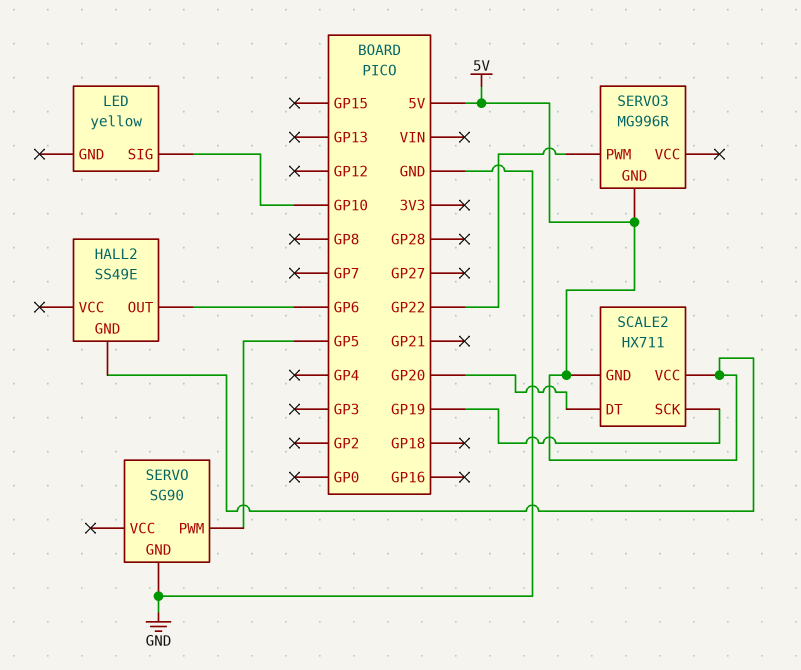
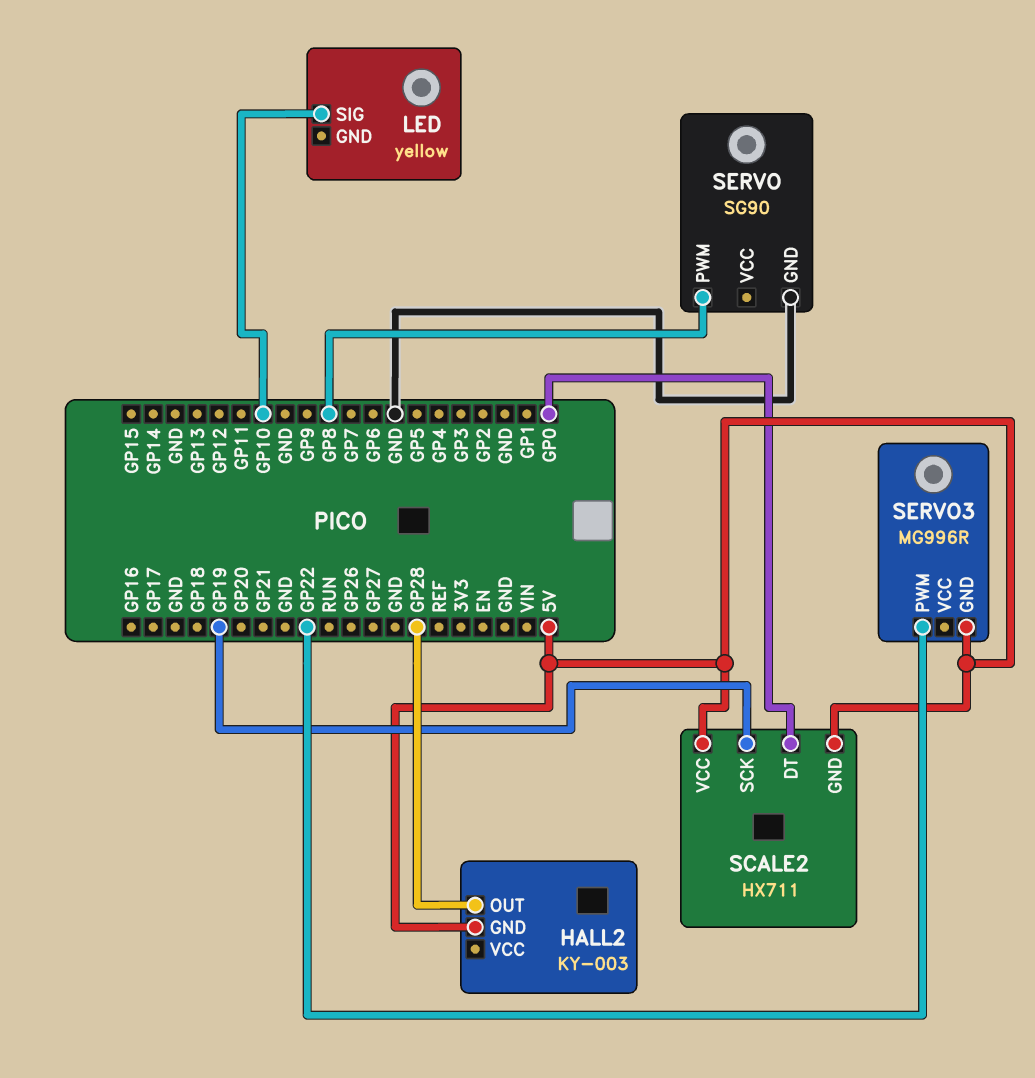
HALL2: SS49E -> KY-003
HALL2 pin OUT: GP6 -> GP28
SCALE2 pin DT: GP20 -> GP0
SERVO pin PWM: GP5 -> GP8

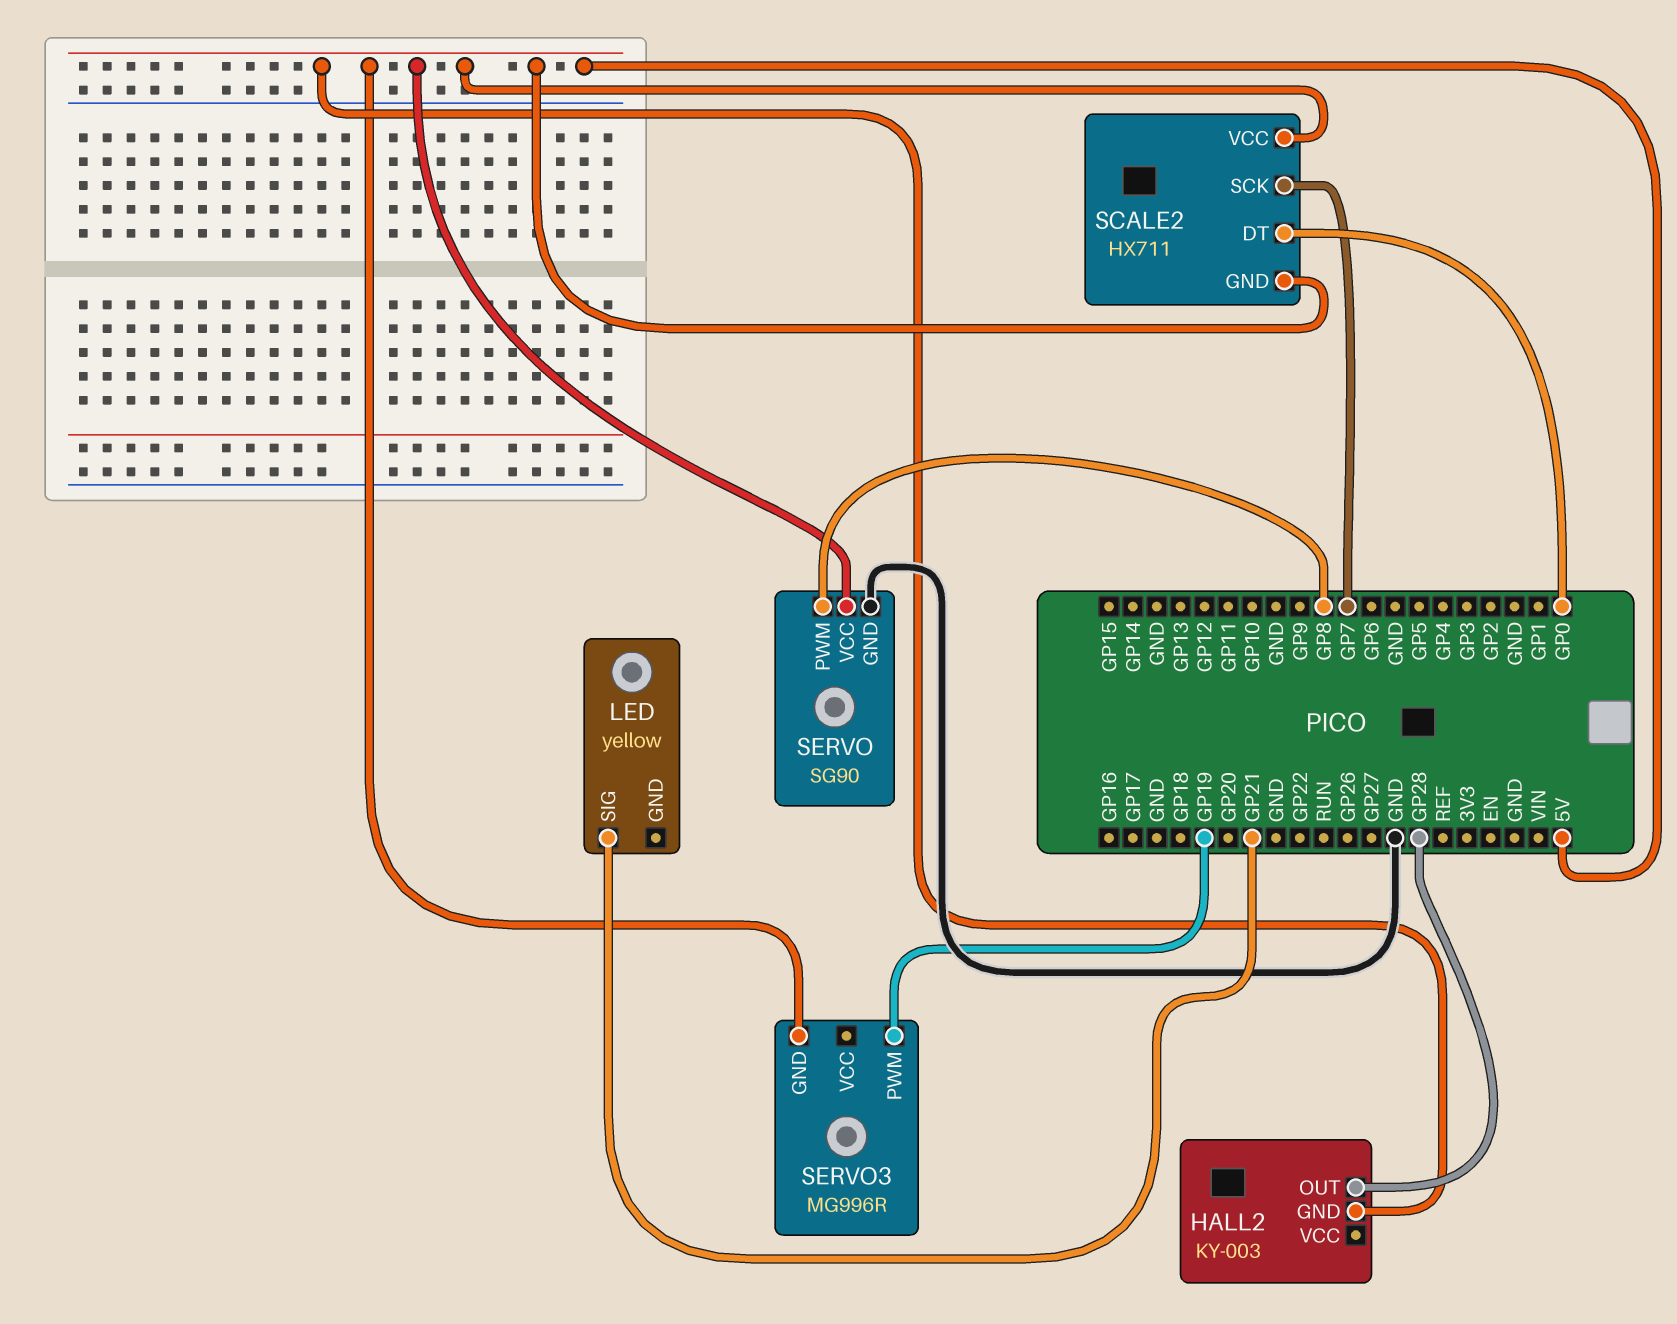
LED pin SIG: GP10 -> GP21
SCALE2 pin SCK: GP19 -> GP7
SERVO pin VCC: none -> 5V
SERVO3 pin PWM: GP22 -> GP19

